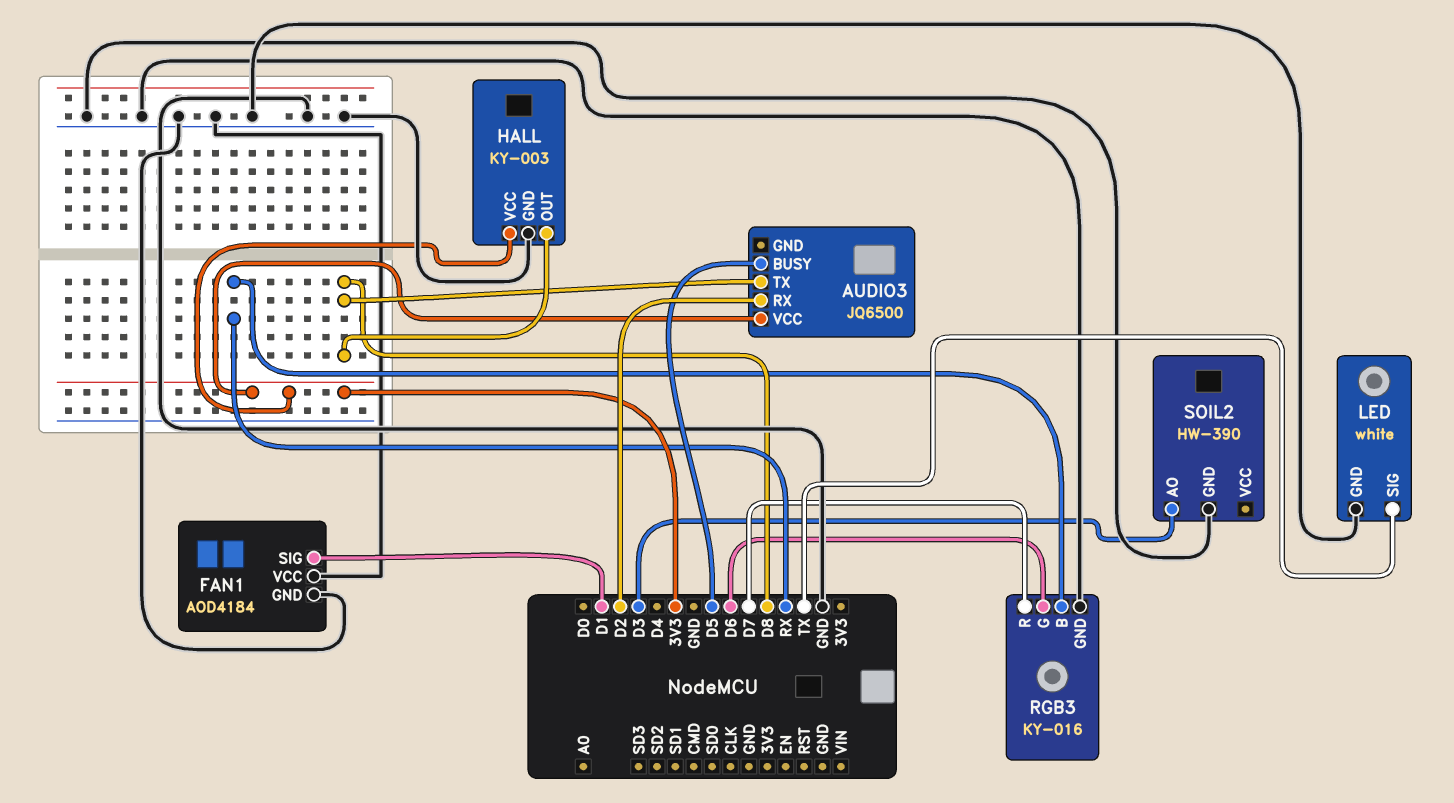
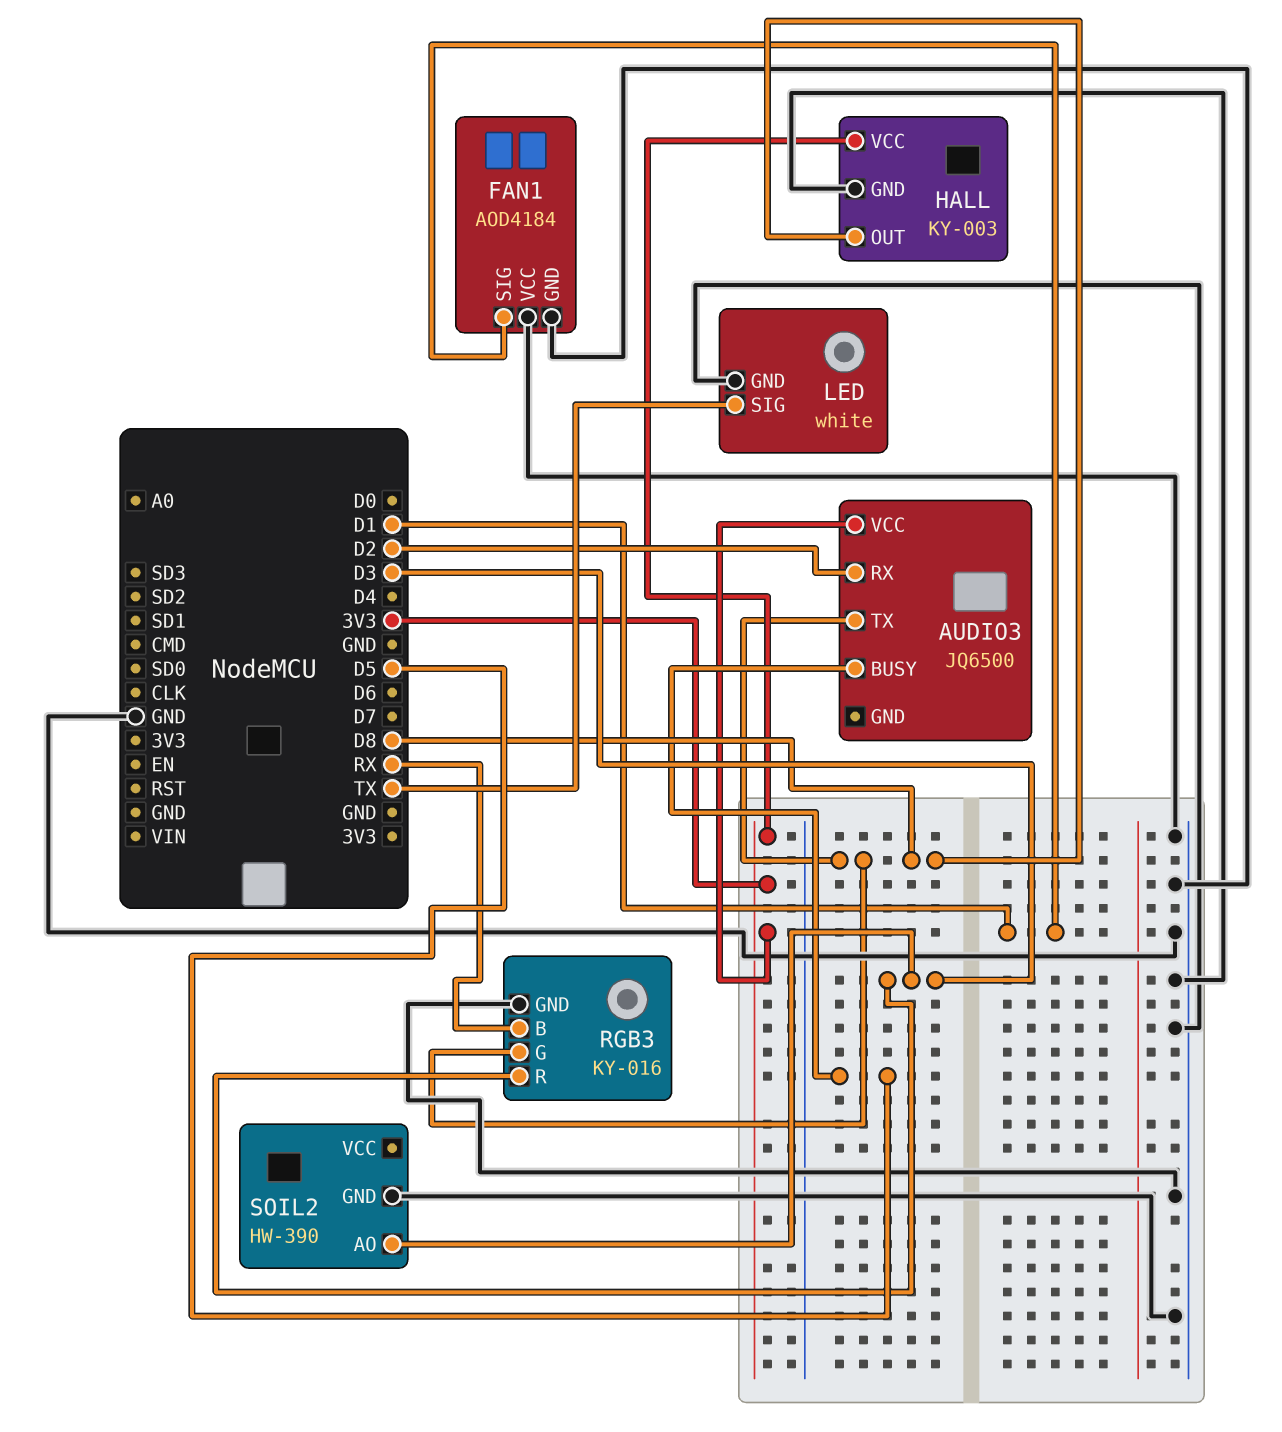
RGB3 pin G: D6 -> D8
RGB3 pin R: D7 -> D3

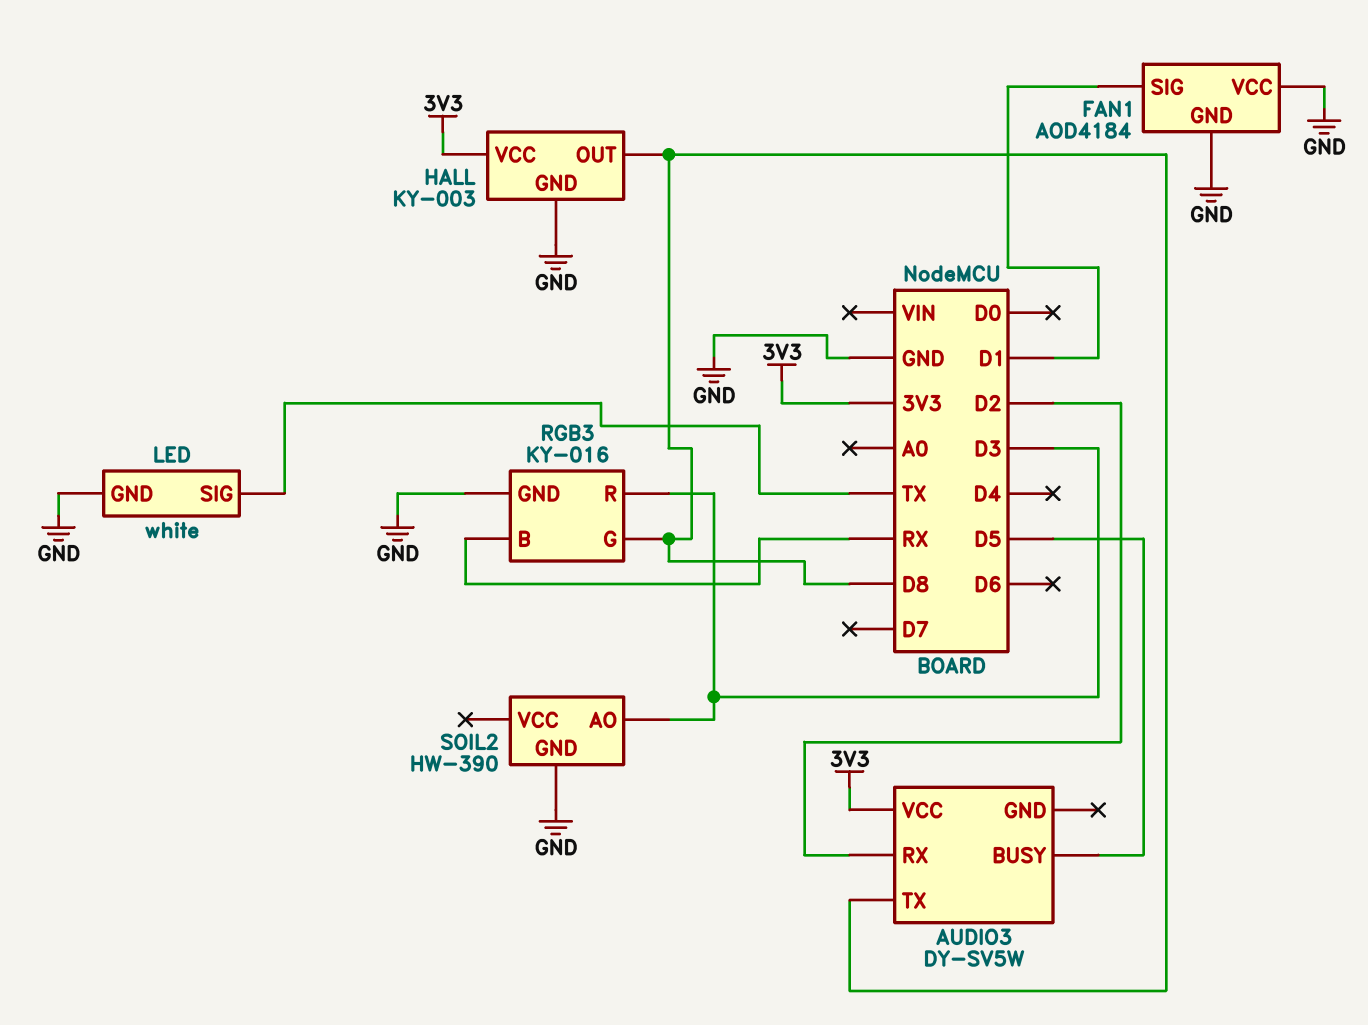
AUDIO3: JQ6500 -> DY-SV5W

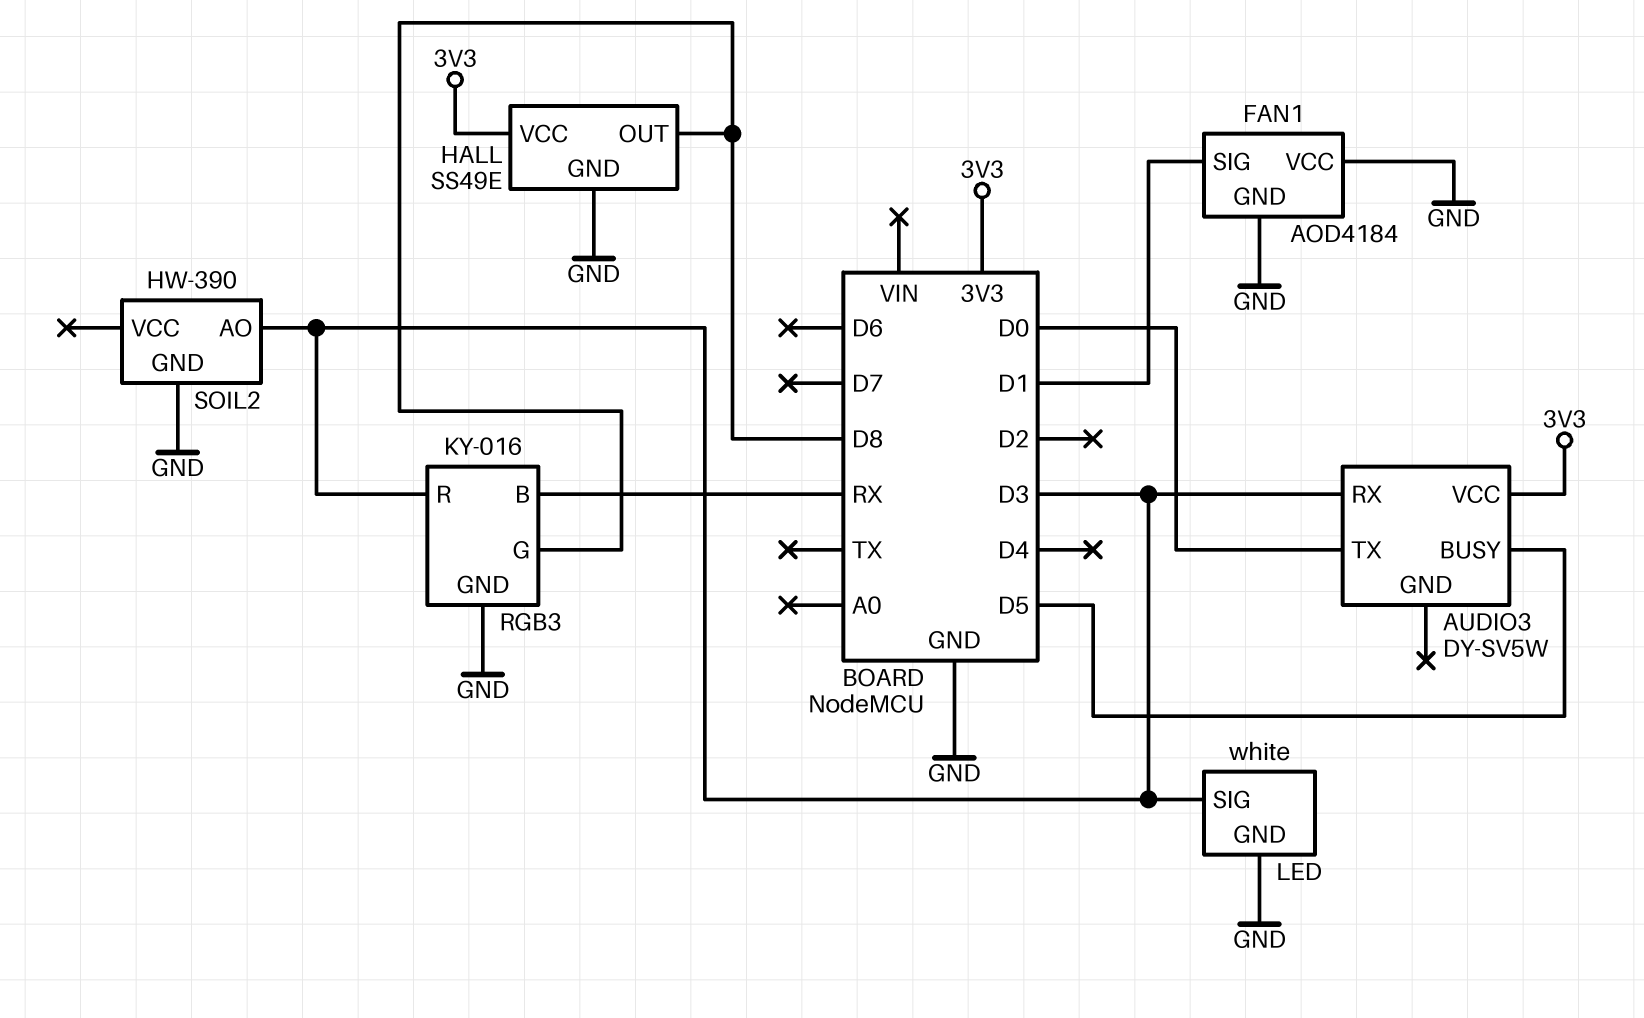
AUDIO3 pin RX: D2 -> D3
AUDIO3 pin TX: D8 -> D0
HALL: KY-003 -> SS49E
LED pin SIG: TX -> D3

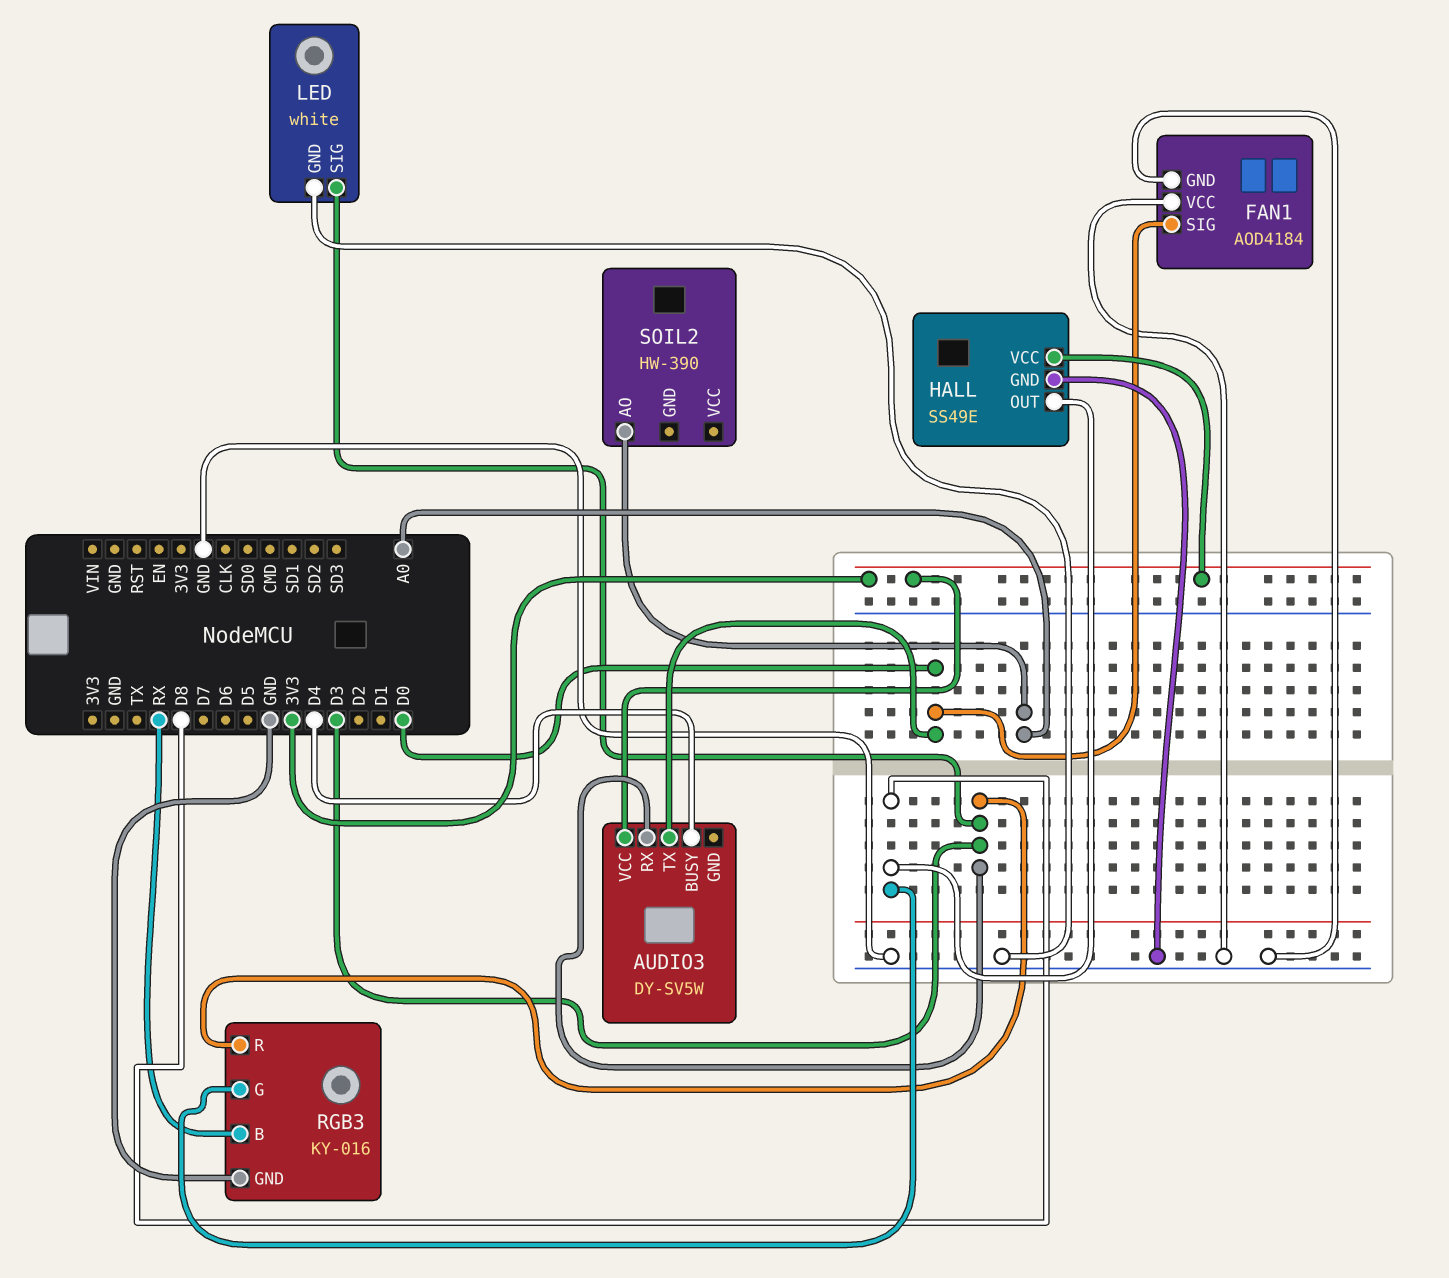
AUDIO3 pin BUSY: D5 -> D4
FAN1 pin SIG: D1 -> D0
SOIL2 pin AO: D3 -> A0
SOIL2 pin GND: GND -> none

